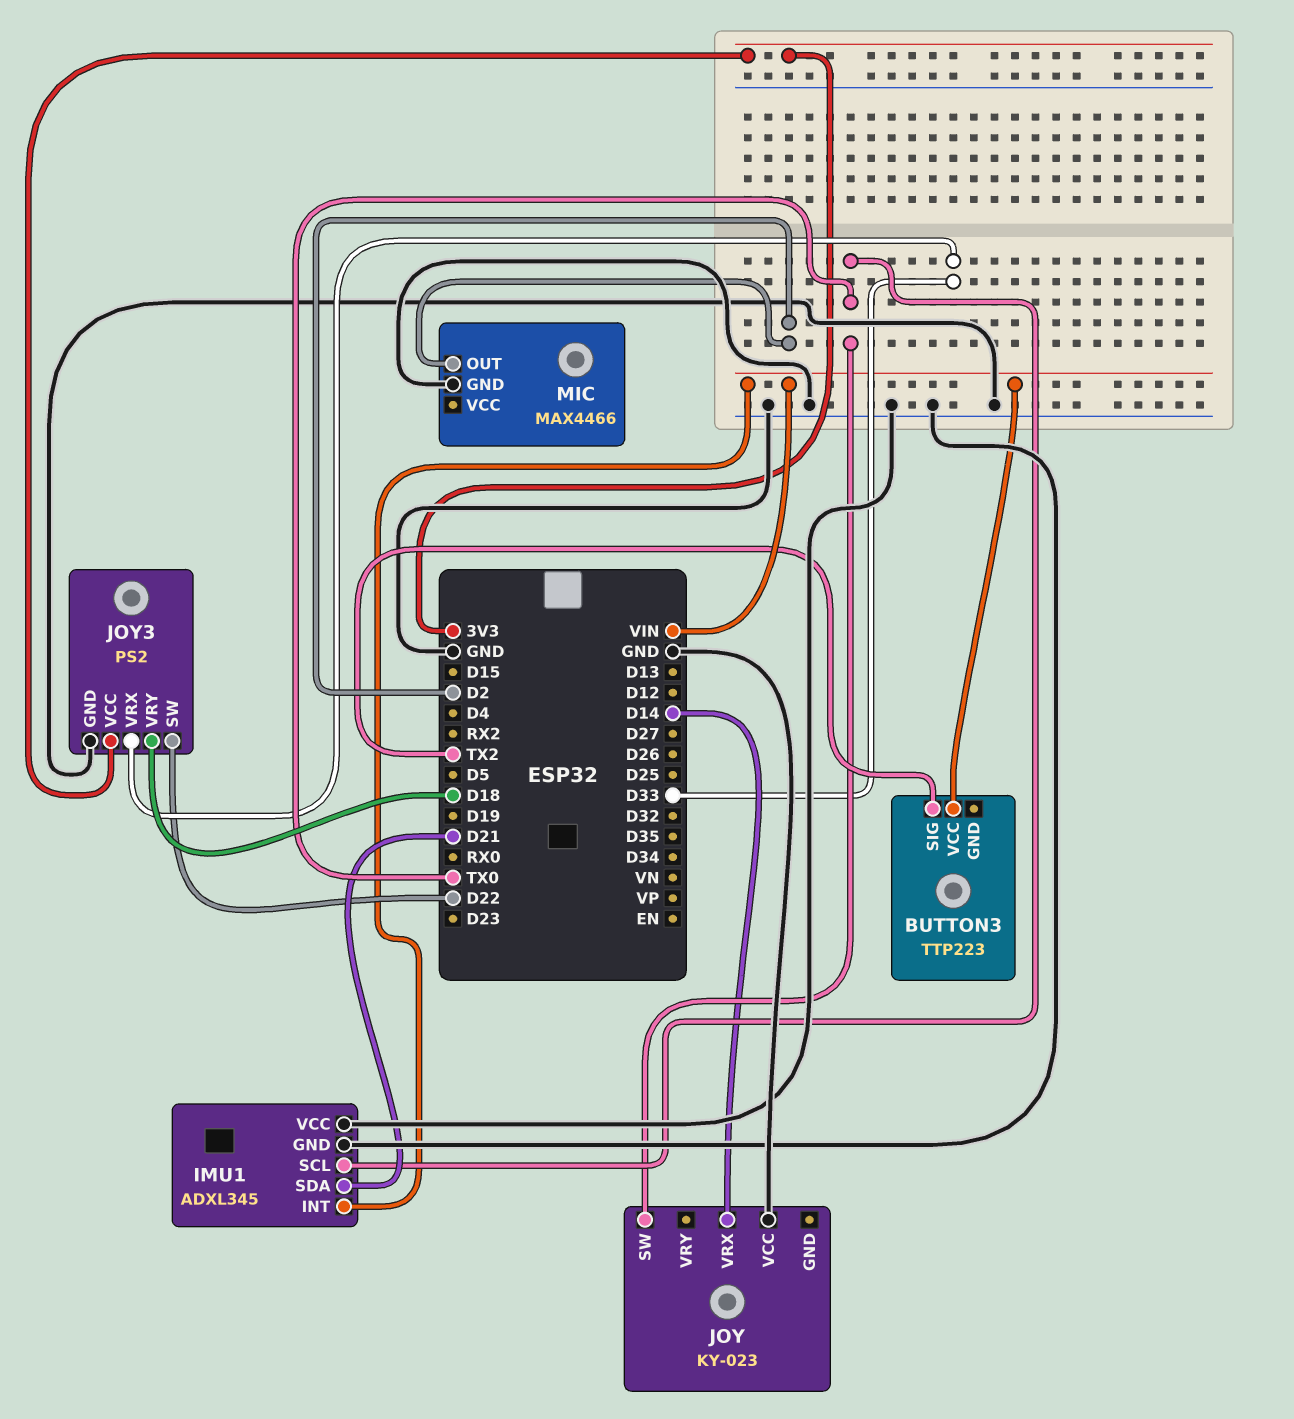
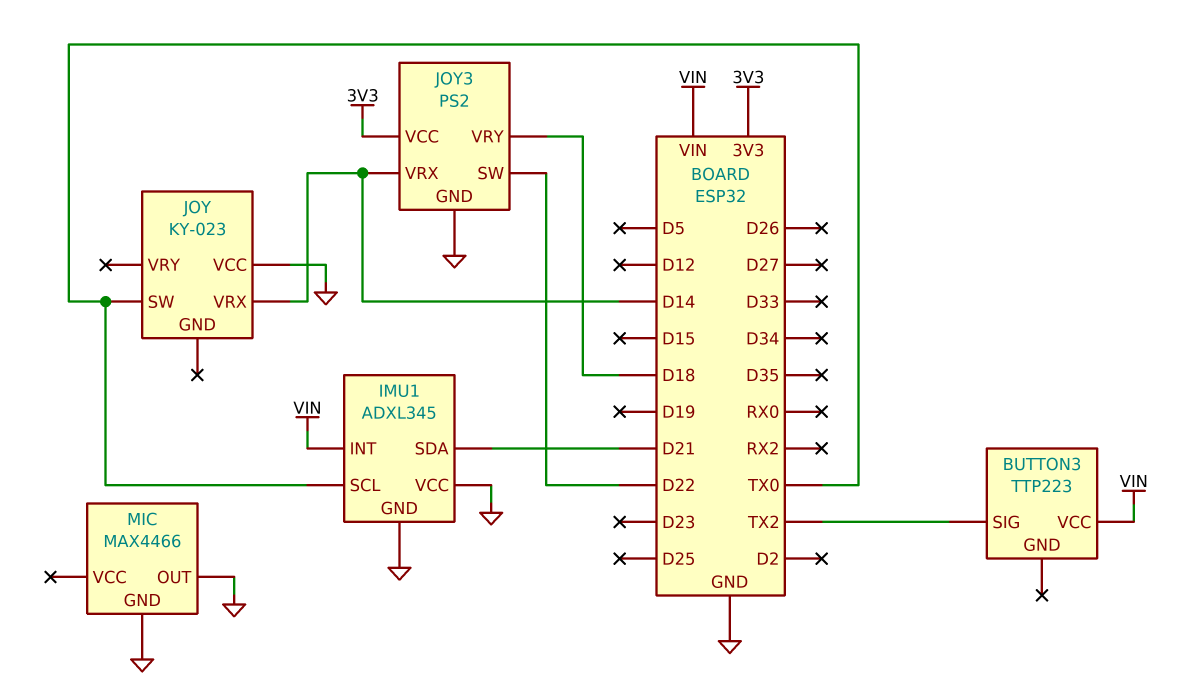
JOY3 pin VRX: D33 -> D14
MIC pin OUT: D2 -> GND

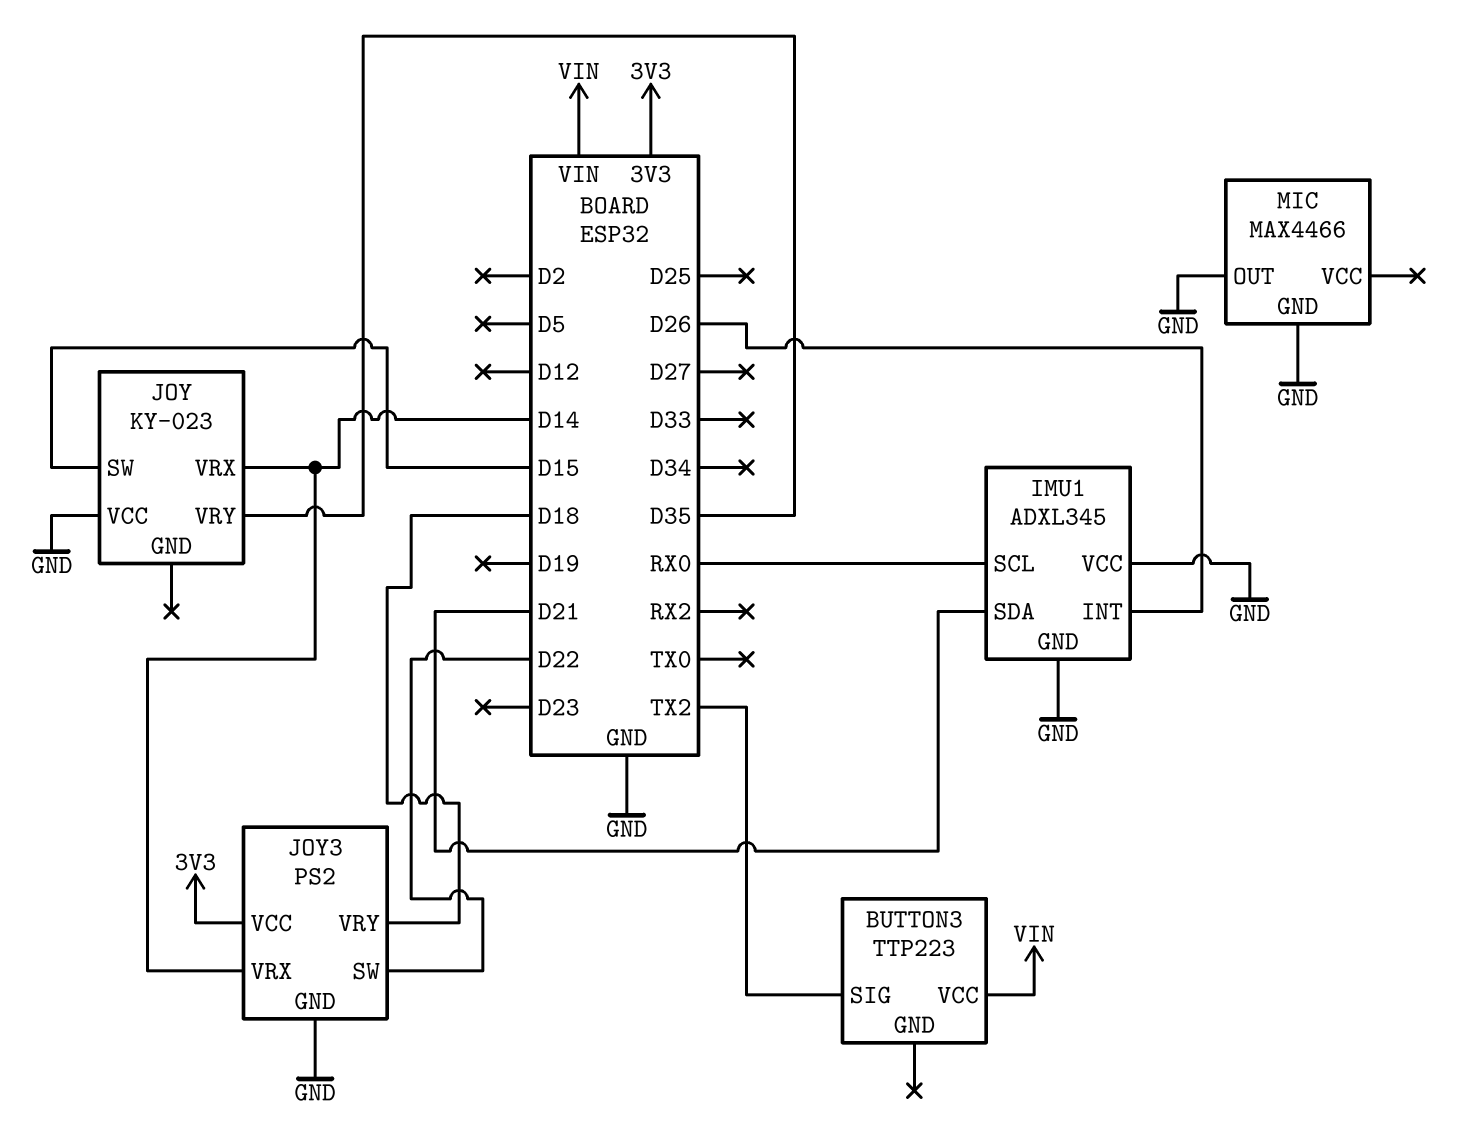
IMU1 pin INT: VIN -> D26
IMU1 pin SCL: TX0 -> RX0
JOY pin SW: TX0 -> D15
JOY pin VRY: none -> D35

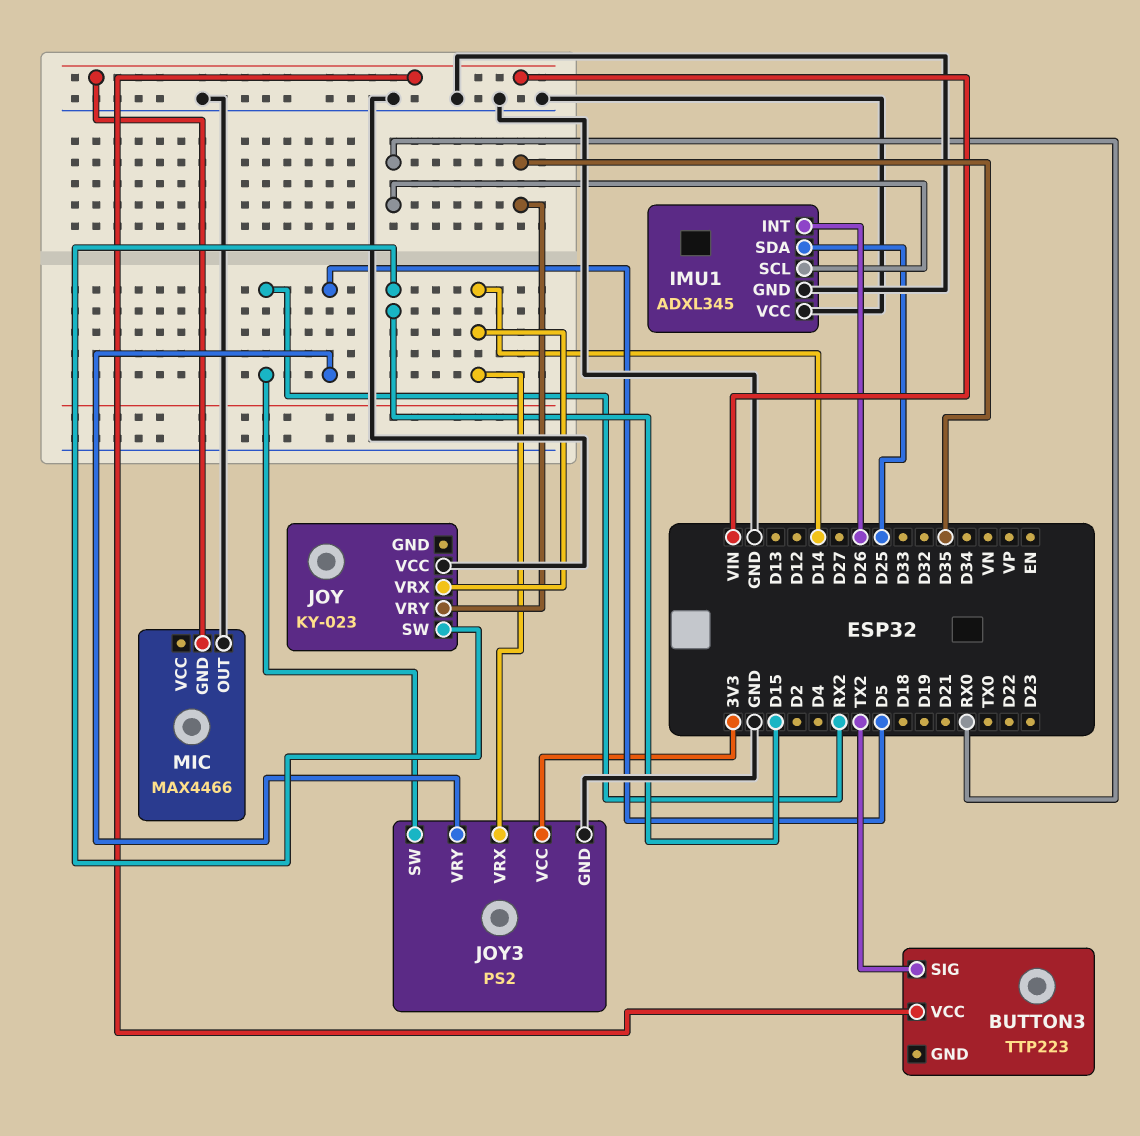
IMU1 pin SDA: D21 -> D25
JOY3 pin SW: D22 -> RX2
JOY3 pin VRY: D18 -> D5
MIC pin GND: GND -> VIN

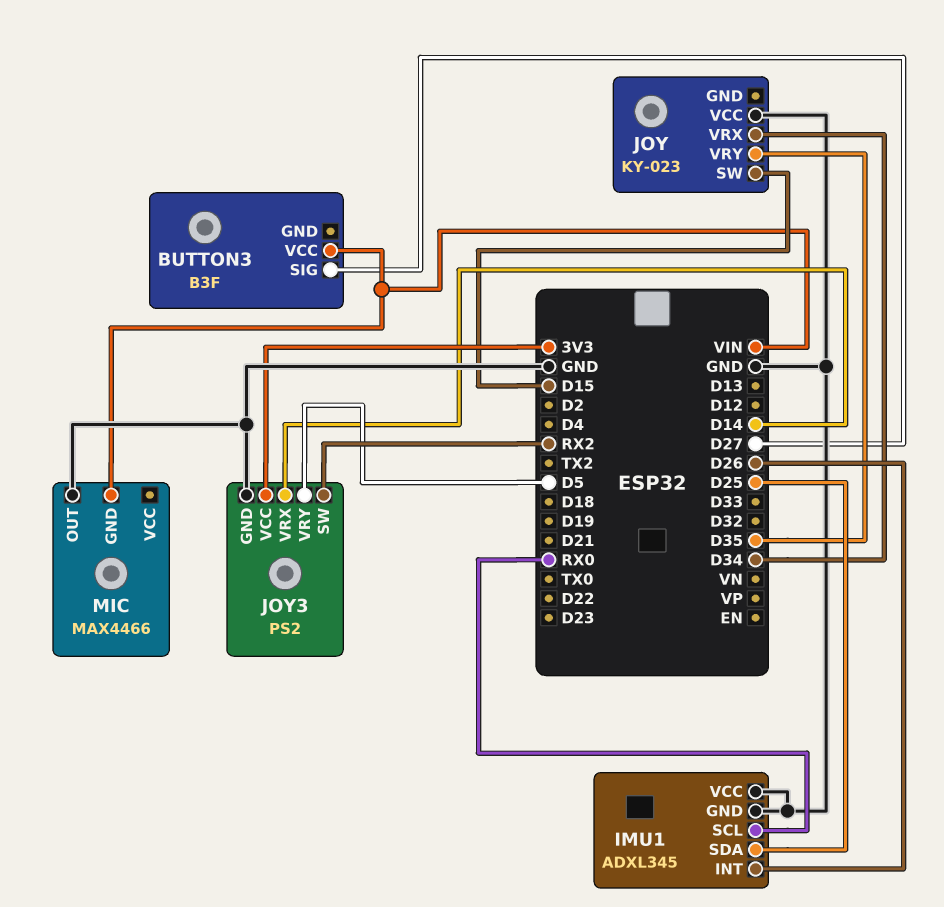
BUTTON3: TTP223 -> B3F
BUTTON3 pin SIG: TX2 -> D27
JOY pin VRX: D14 -> D34

